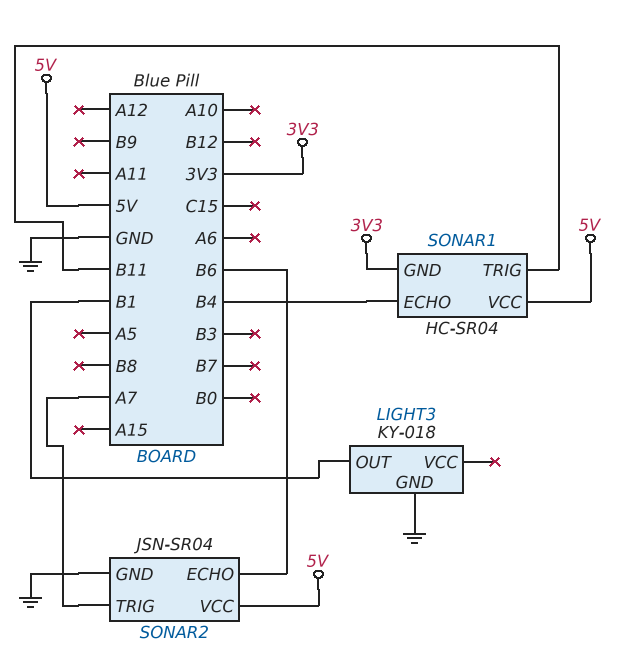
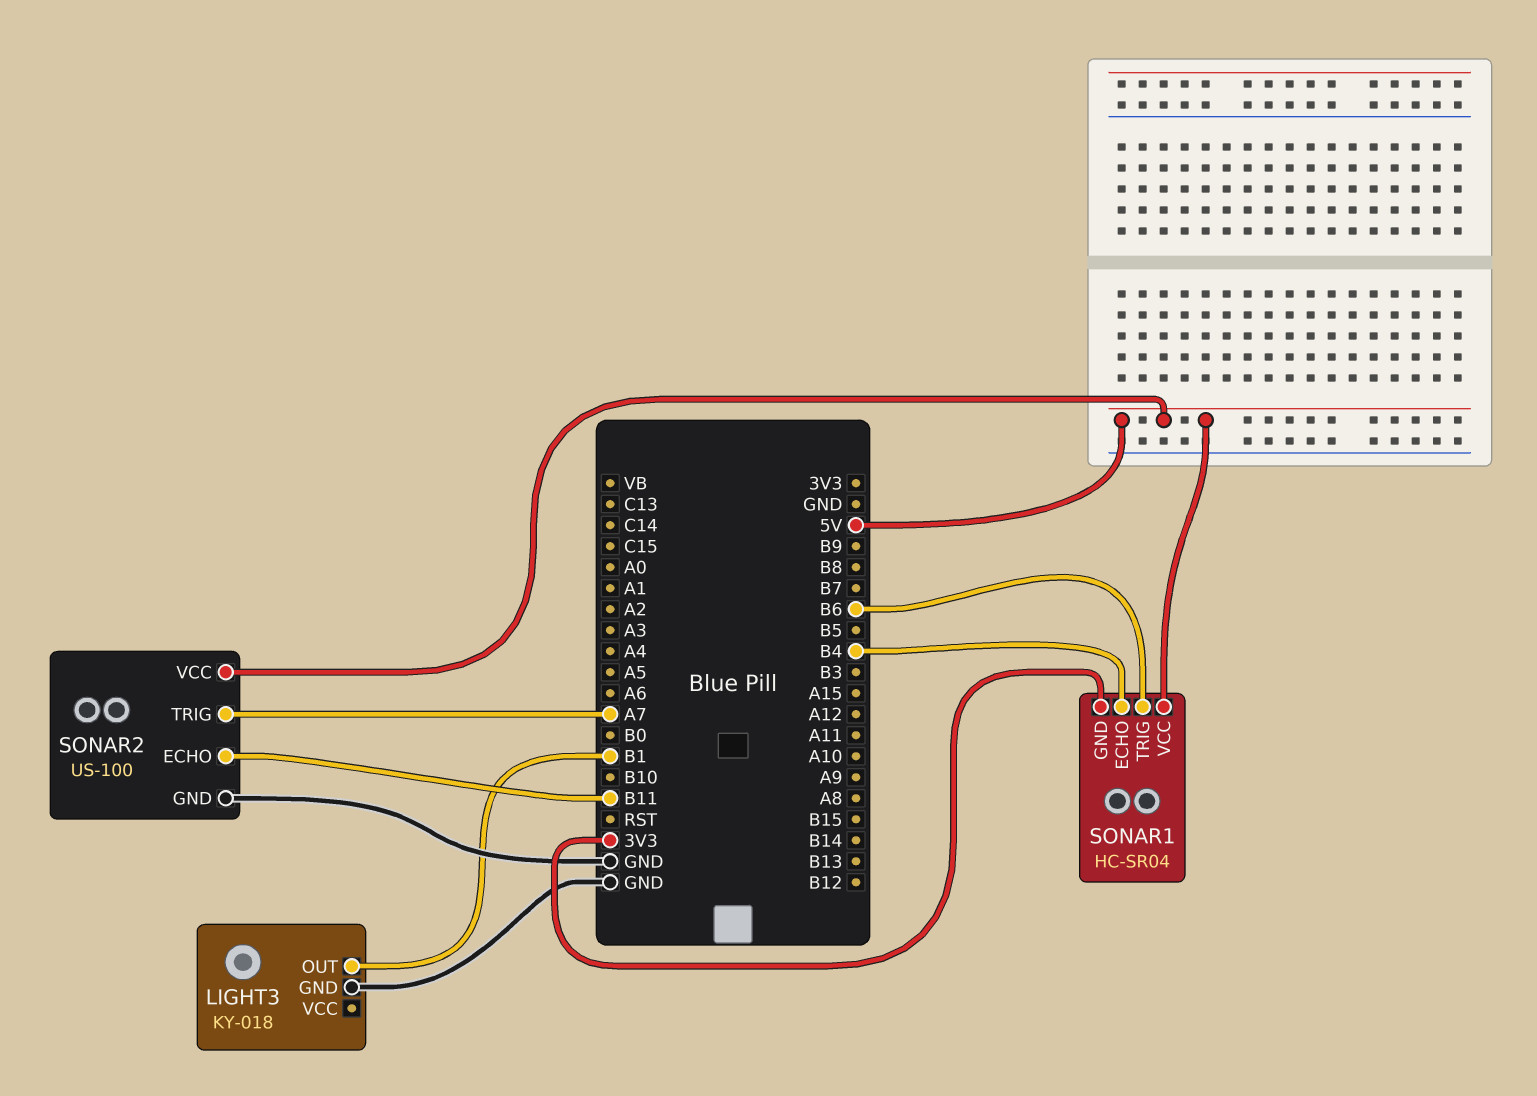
SONAR1 pin TRIG: B11 -> B6
SONAR2: JSN-SR04 -> US-100
SONAR2 pin ECHO: B6 -> B11

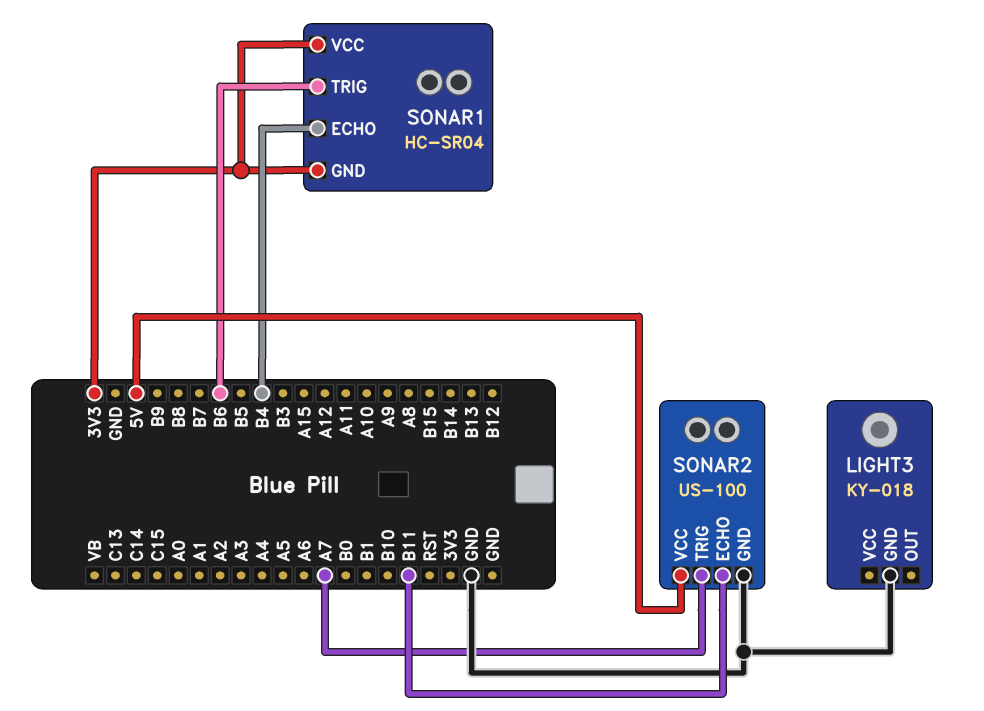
LIGHT3 pin OUT: B1 -> none
SONAR1 pin VCC: 5V -> 3V3

